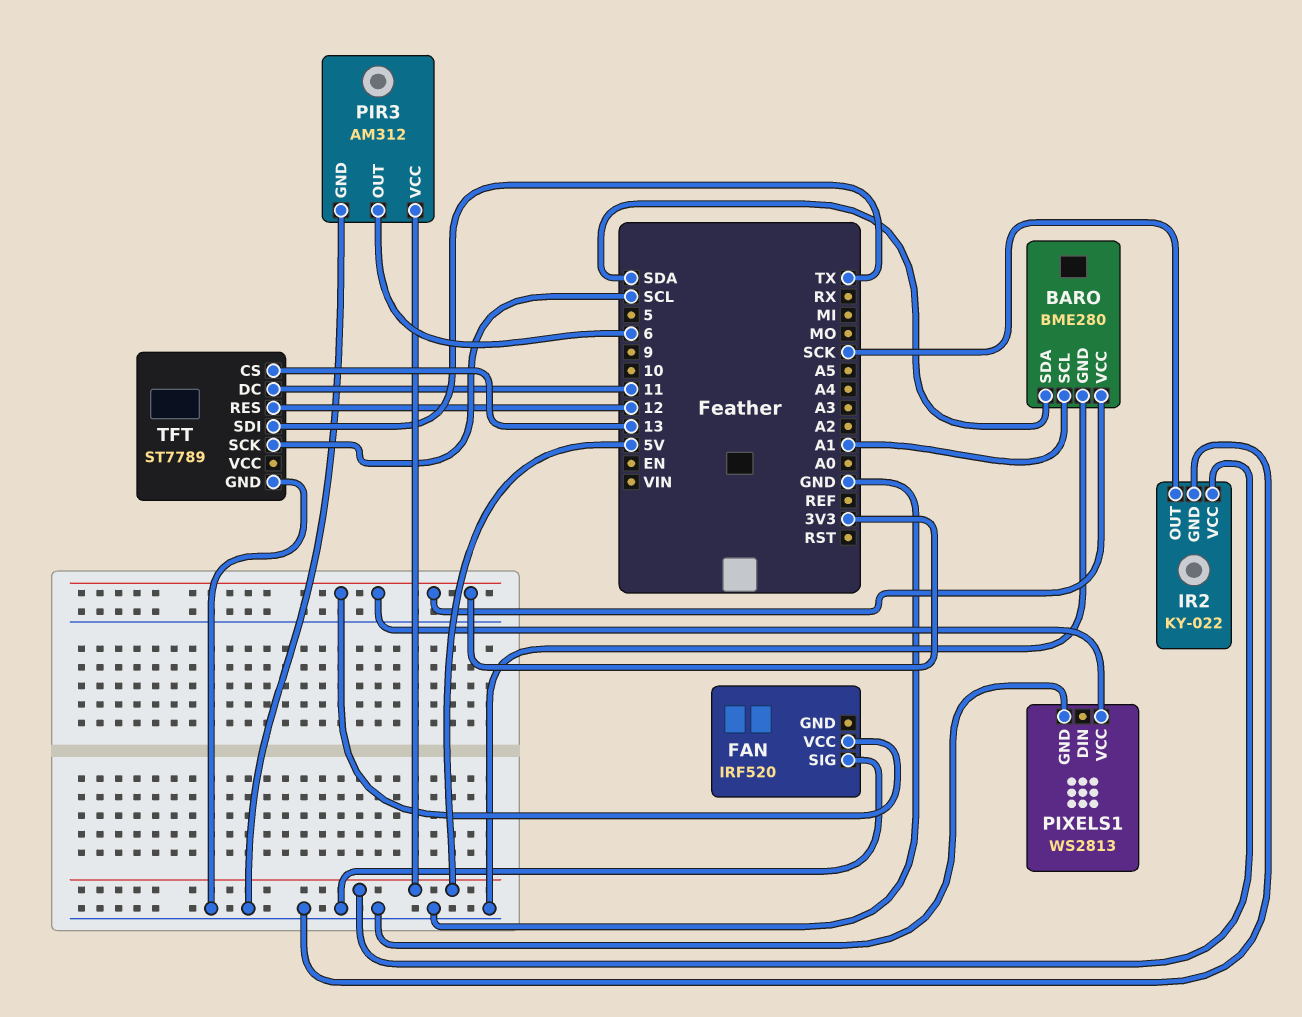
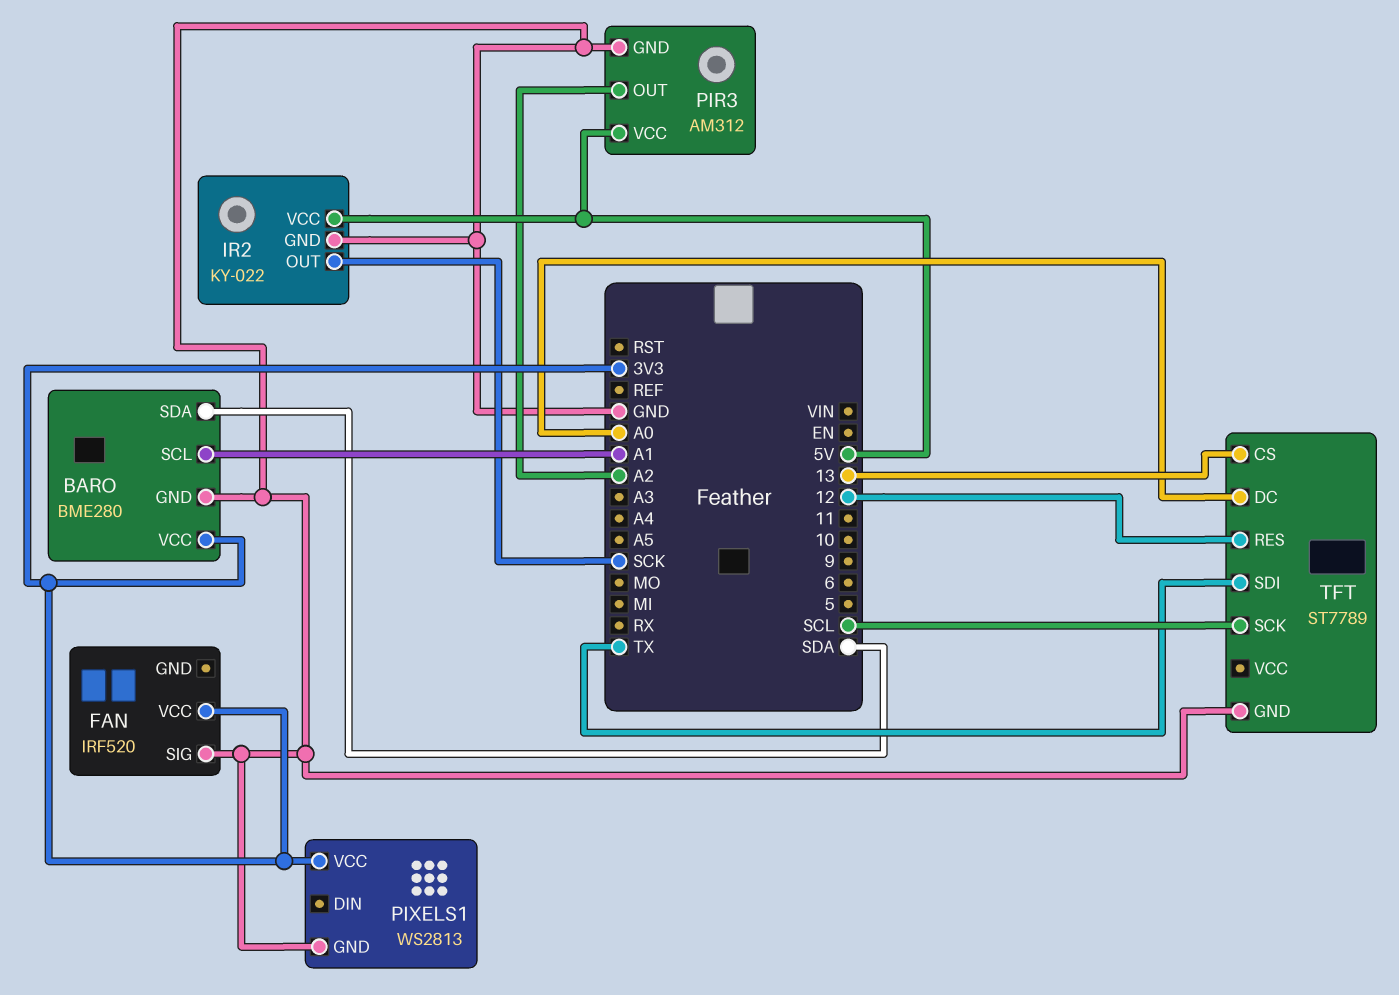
PIR3 pin OUT: 6 -> A2
TFT pin DC: 11 -> A0

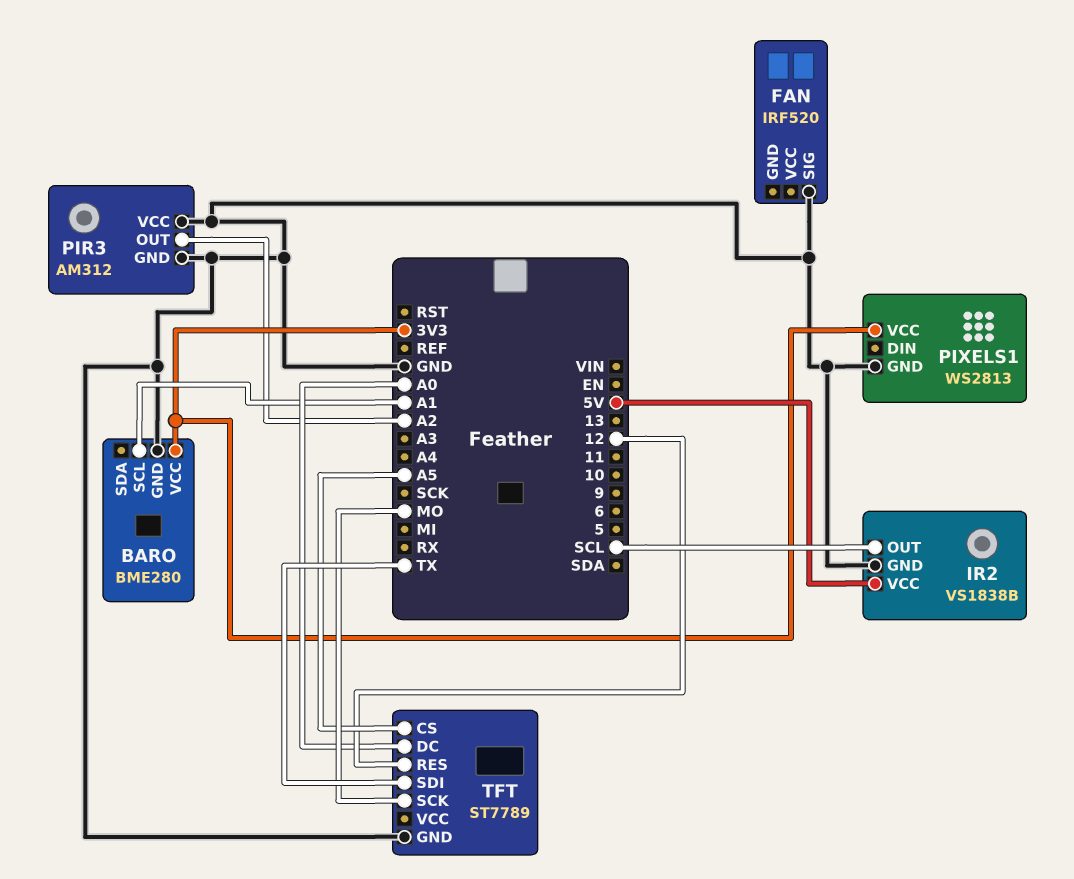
BARO pin SDA: SDA -> none
FAN pin VCC: 3V3 -> none
IR2: KY-022 -> VS1838B
IR2 pin OUT: SCK -> SCL
PIR3 pin VCC: 5V -> GND
TFT pin CS: 13 -> A5
TFT pin SCK: SCL -> MO

